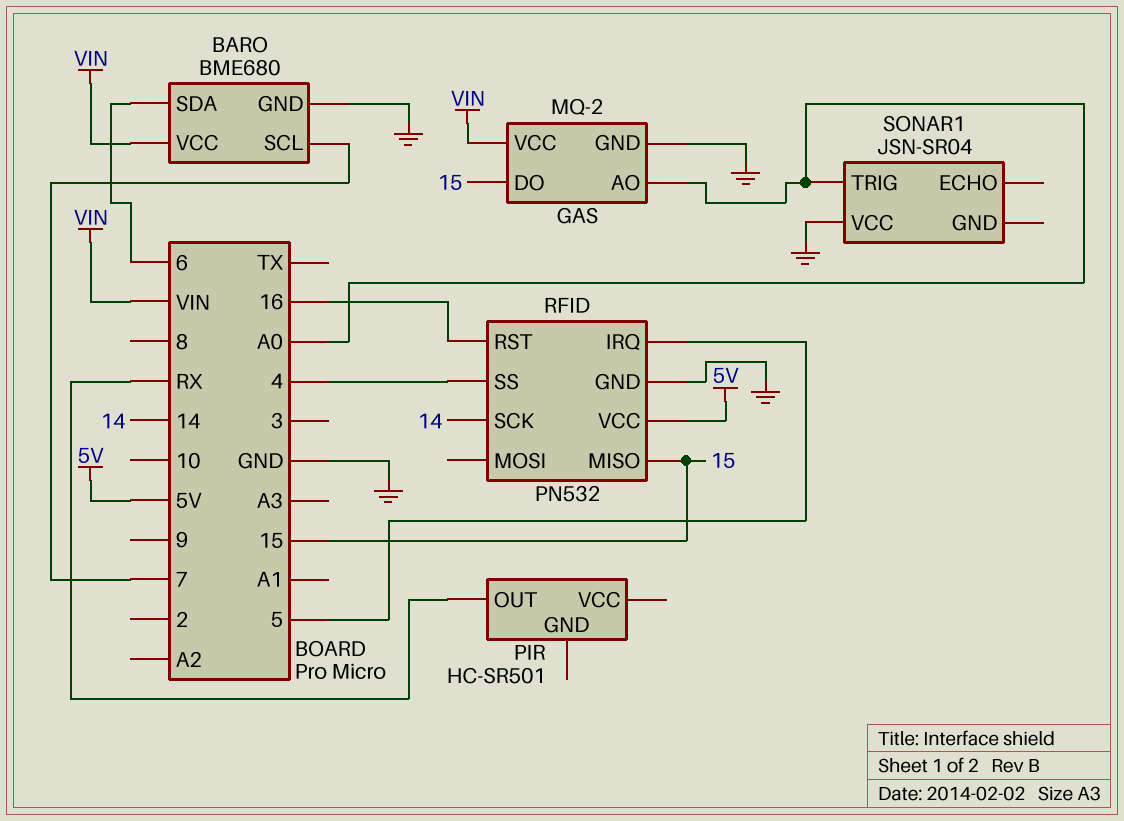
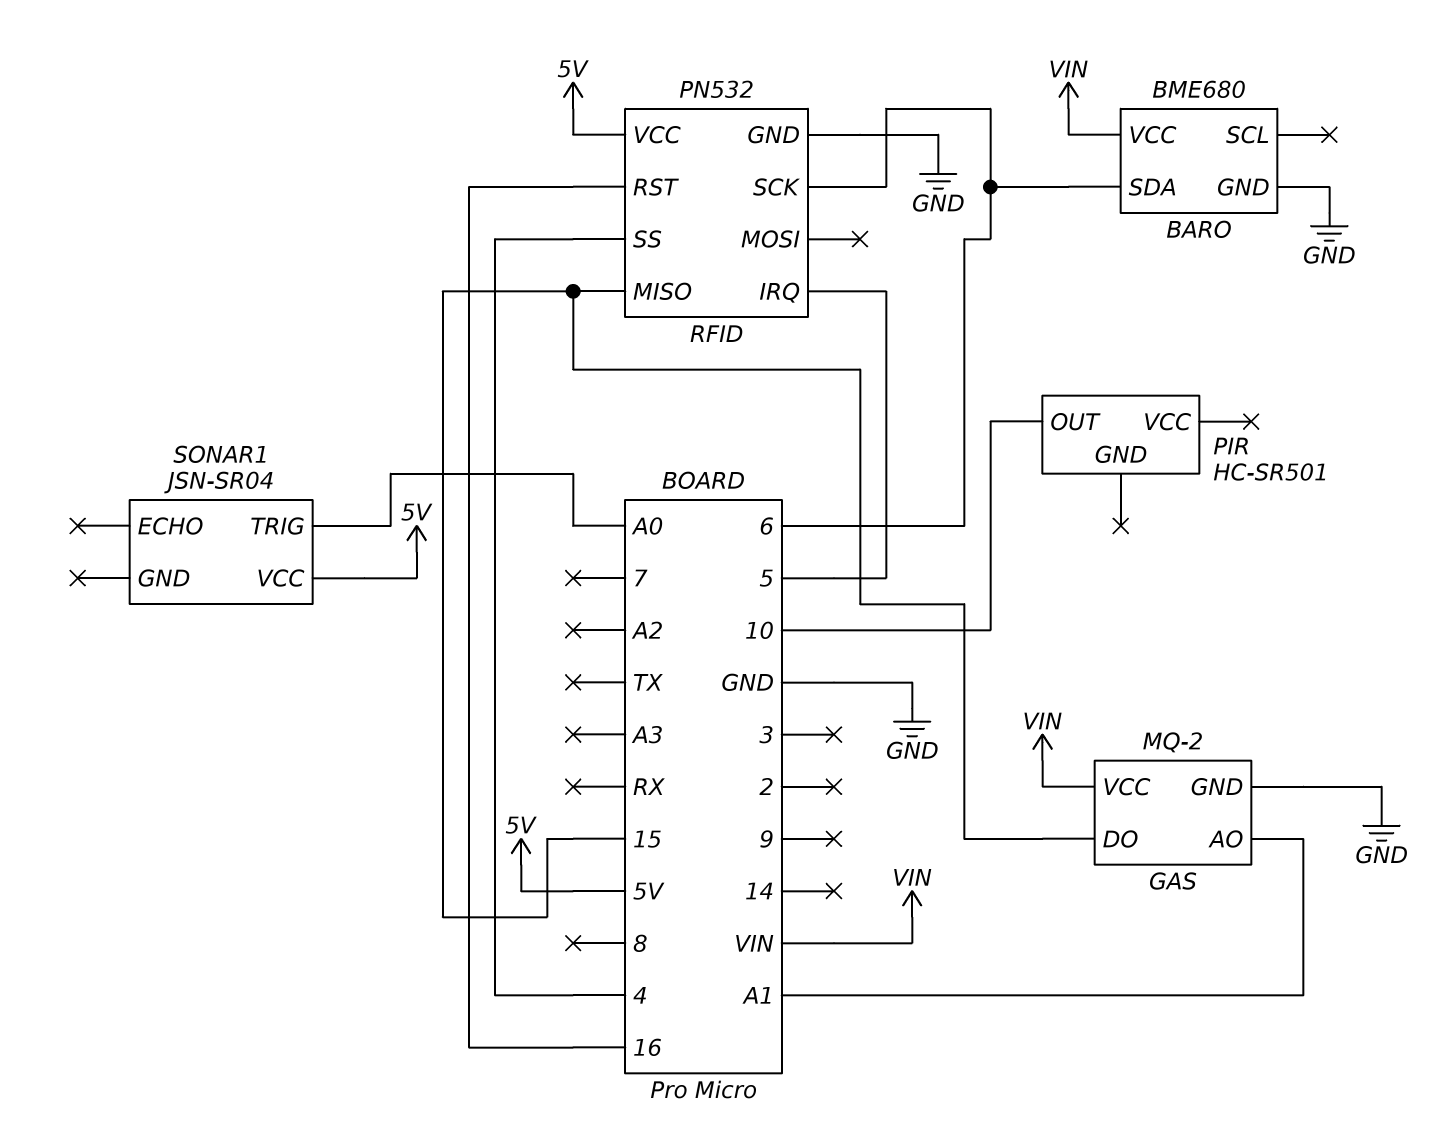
BARO pin SCL: 7 -> none
GAS pin AO: A0 -> A1
PIR pin OUT: RX -> 10
RFID pin SCK: 14 -> 6
SONAR1 pin VCC: GND -> 5V

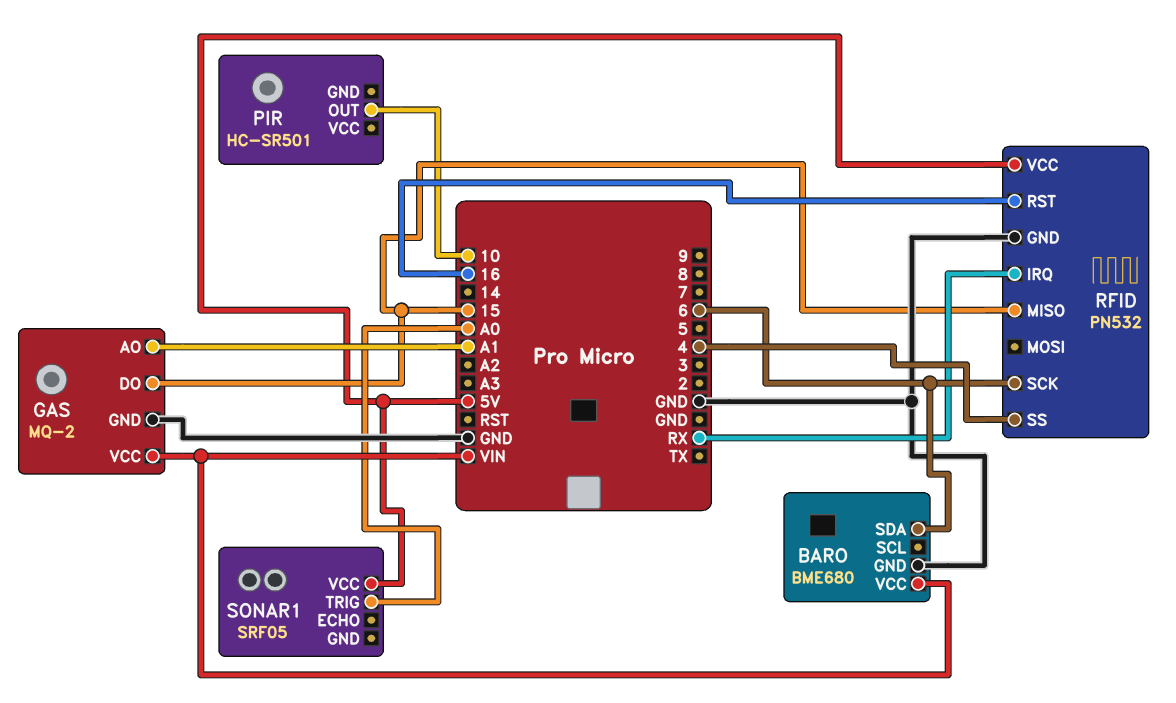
RFID pin IRQ: 5 -> RX
SONAR1: JSN-SR04 -> SRF05

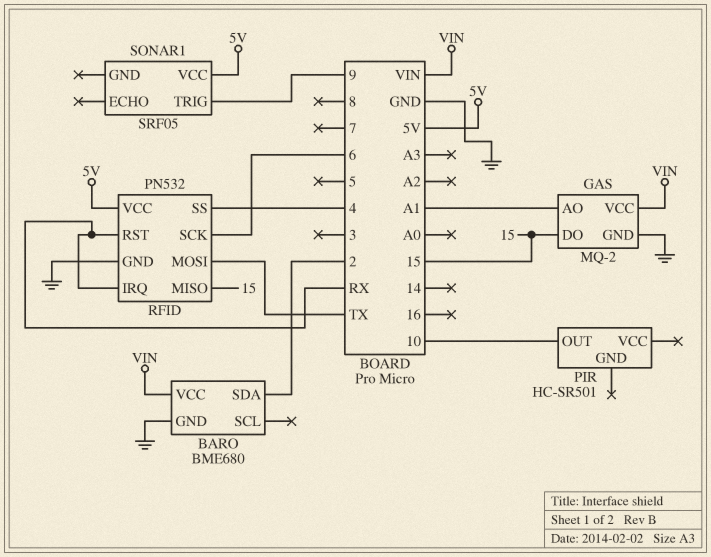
BARO pin SDA: 6 -> 2
RFID pin MOSI: none -> TX
RFID pin RST: 16 -> RX
SONAR1 pin TRIG: A0 -> 9

